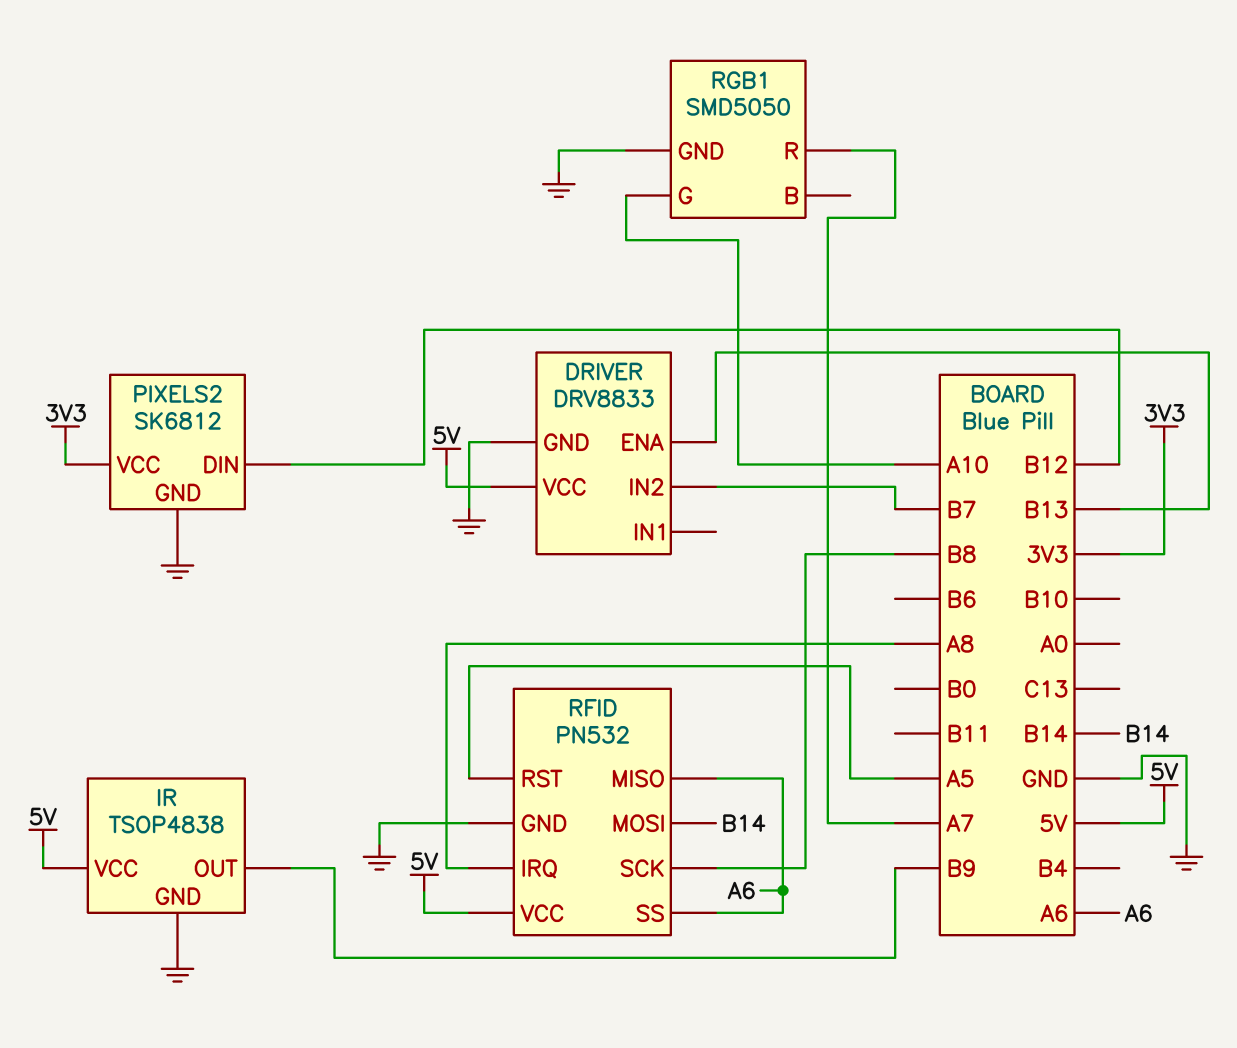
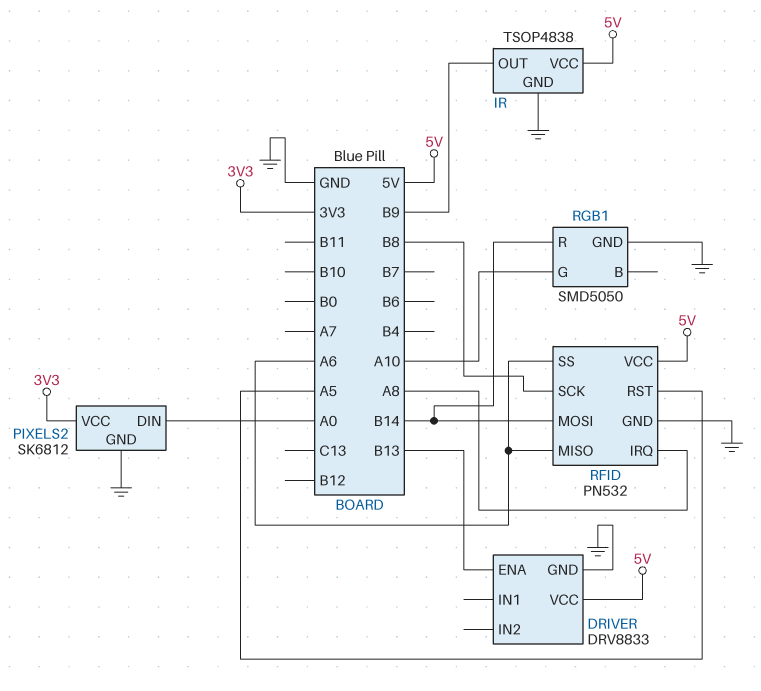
DRIVER pin IN2: B7 -> none
PIXELS2 pin DIN: B12 -> A0
RGB1 pin R: A7 -> B14

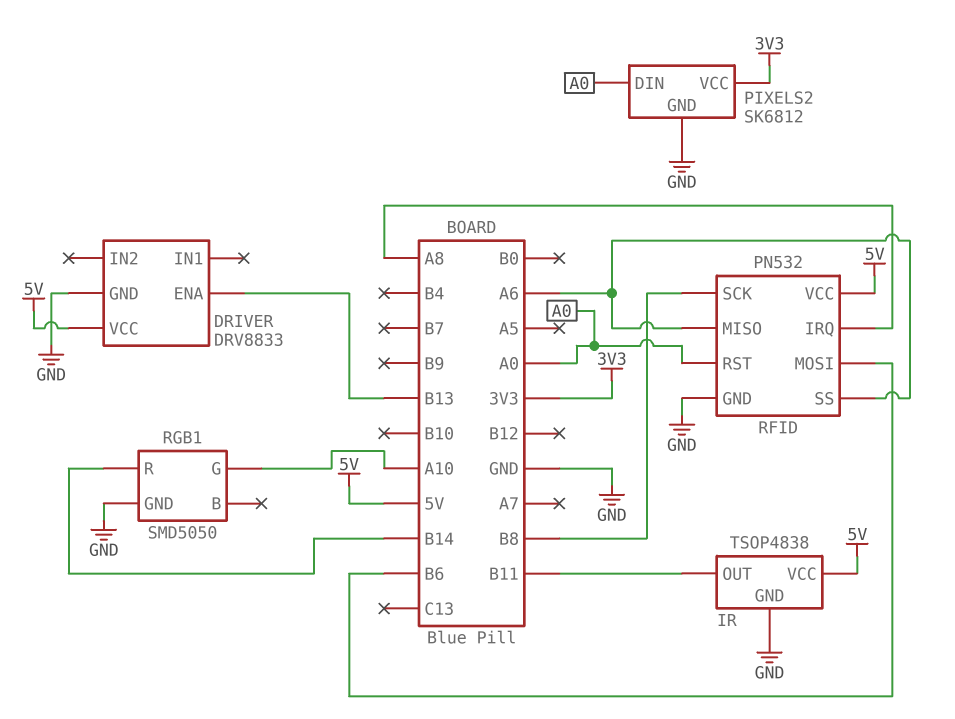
IR pin OUT: B9 -> B11
RFID pin MOSI: B14 -> B6
RFID pin RST: A5 -> A0

